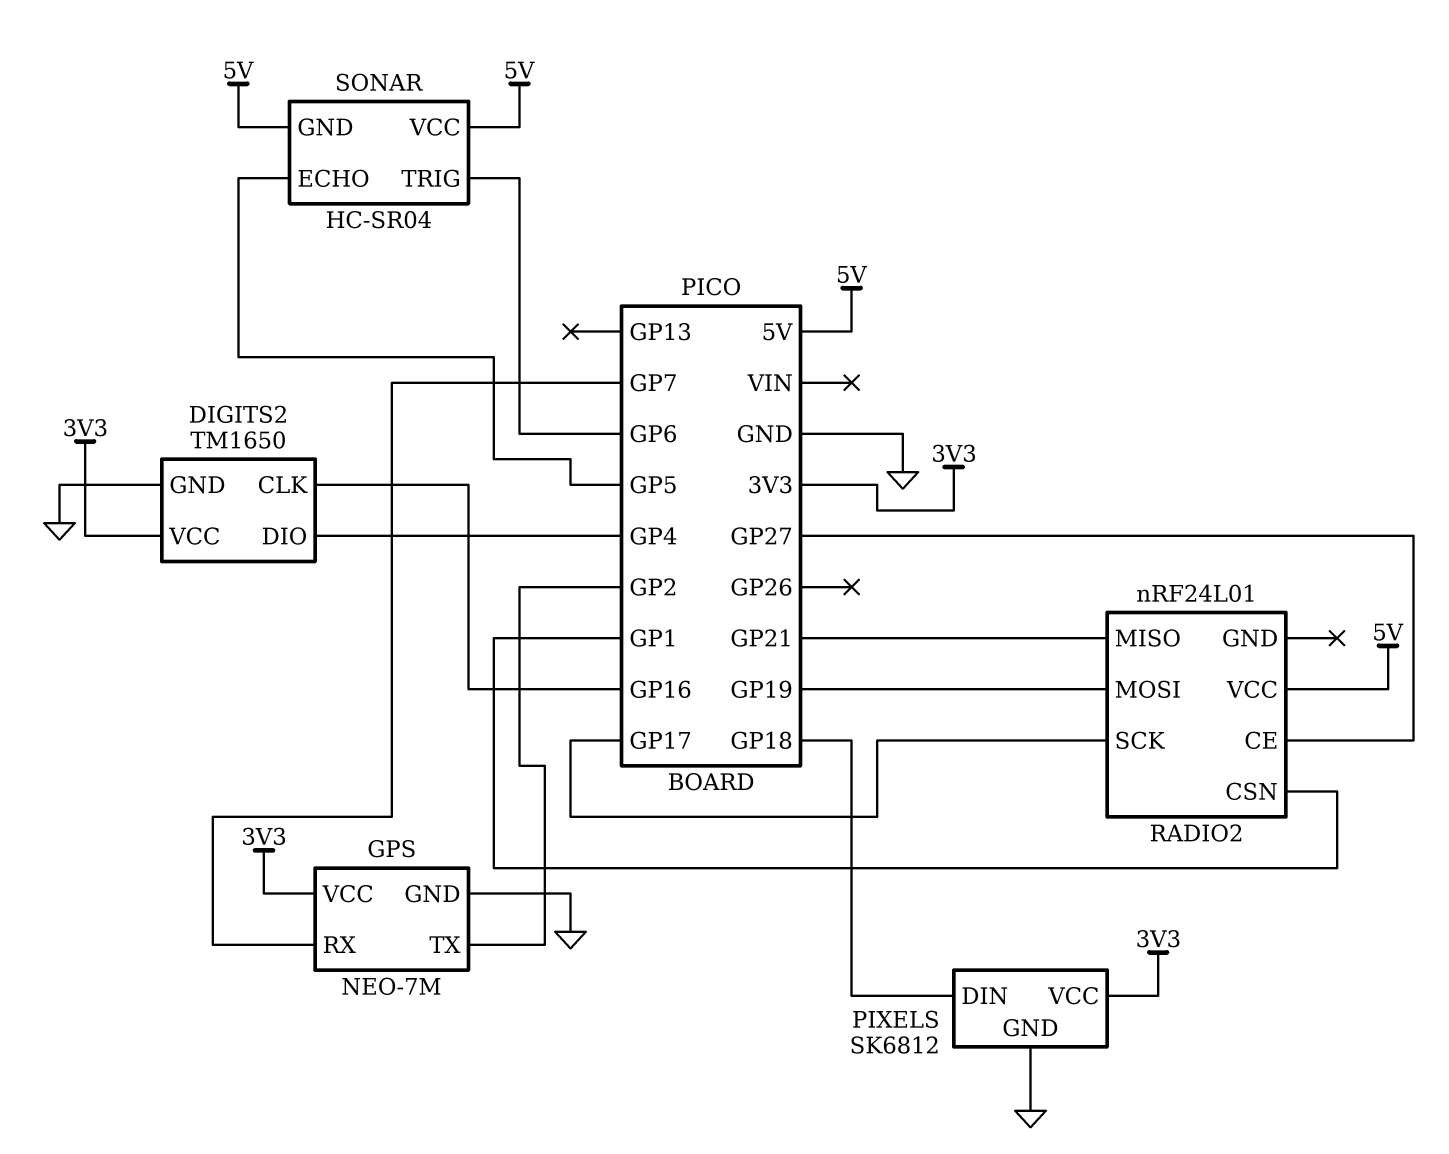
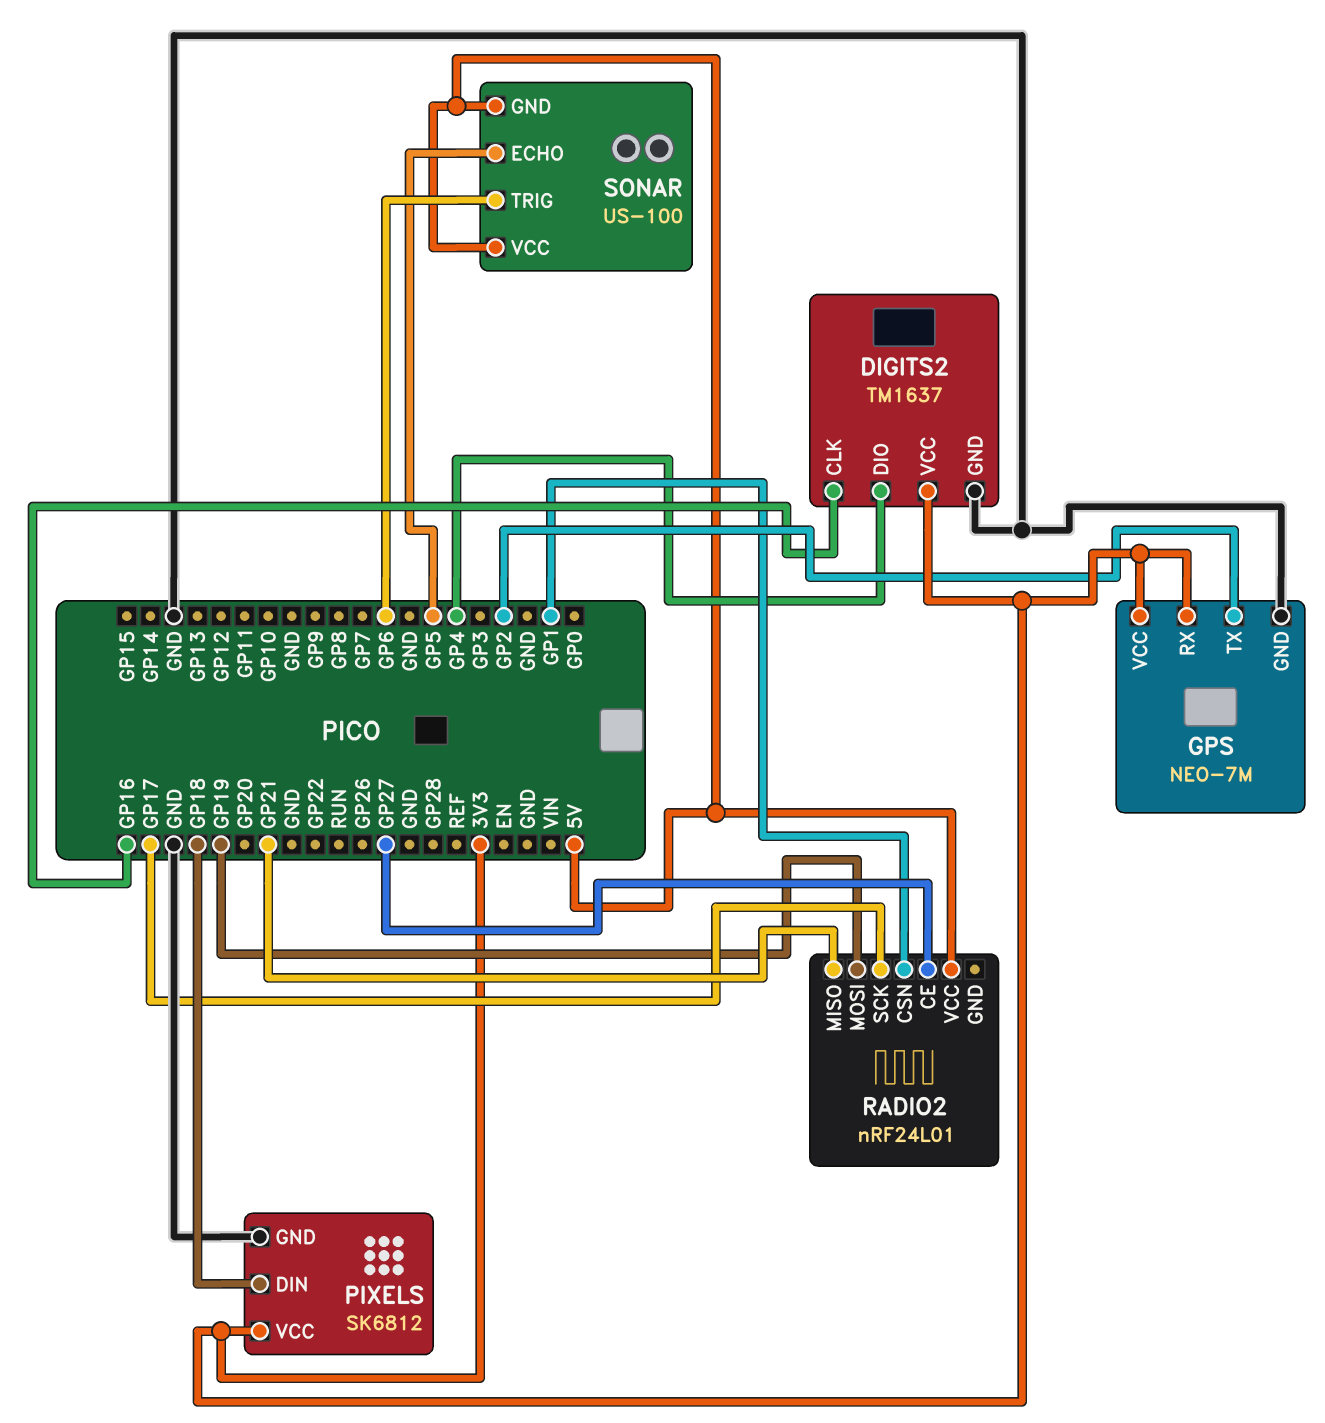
DIGITS2: TM1650 -> TM1637
GPS pin RX: GP7 -> 3V3
SONAR: HC-SR04 -> US-100

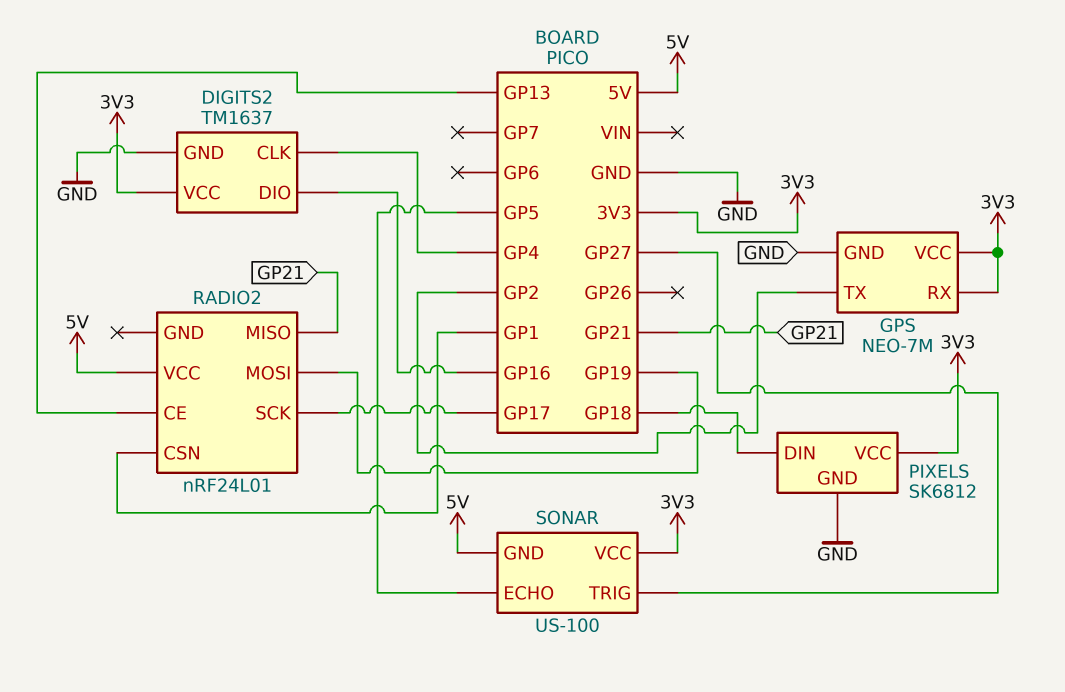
DIGITS2 pin CLK: GP16 -> GP4
DIGITS2 pin DIO: GP4 -> GP16
RADIO2 pin CE: GP27 -> GP13
SONAR pin TRIG: GP6 -> GP27
SONAR pin VCC: 5V -> 3V3

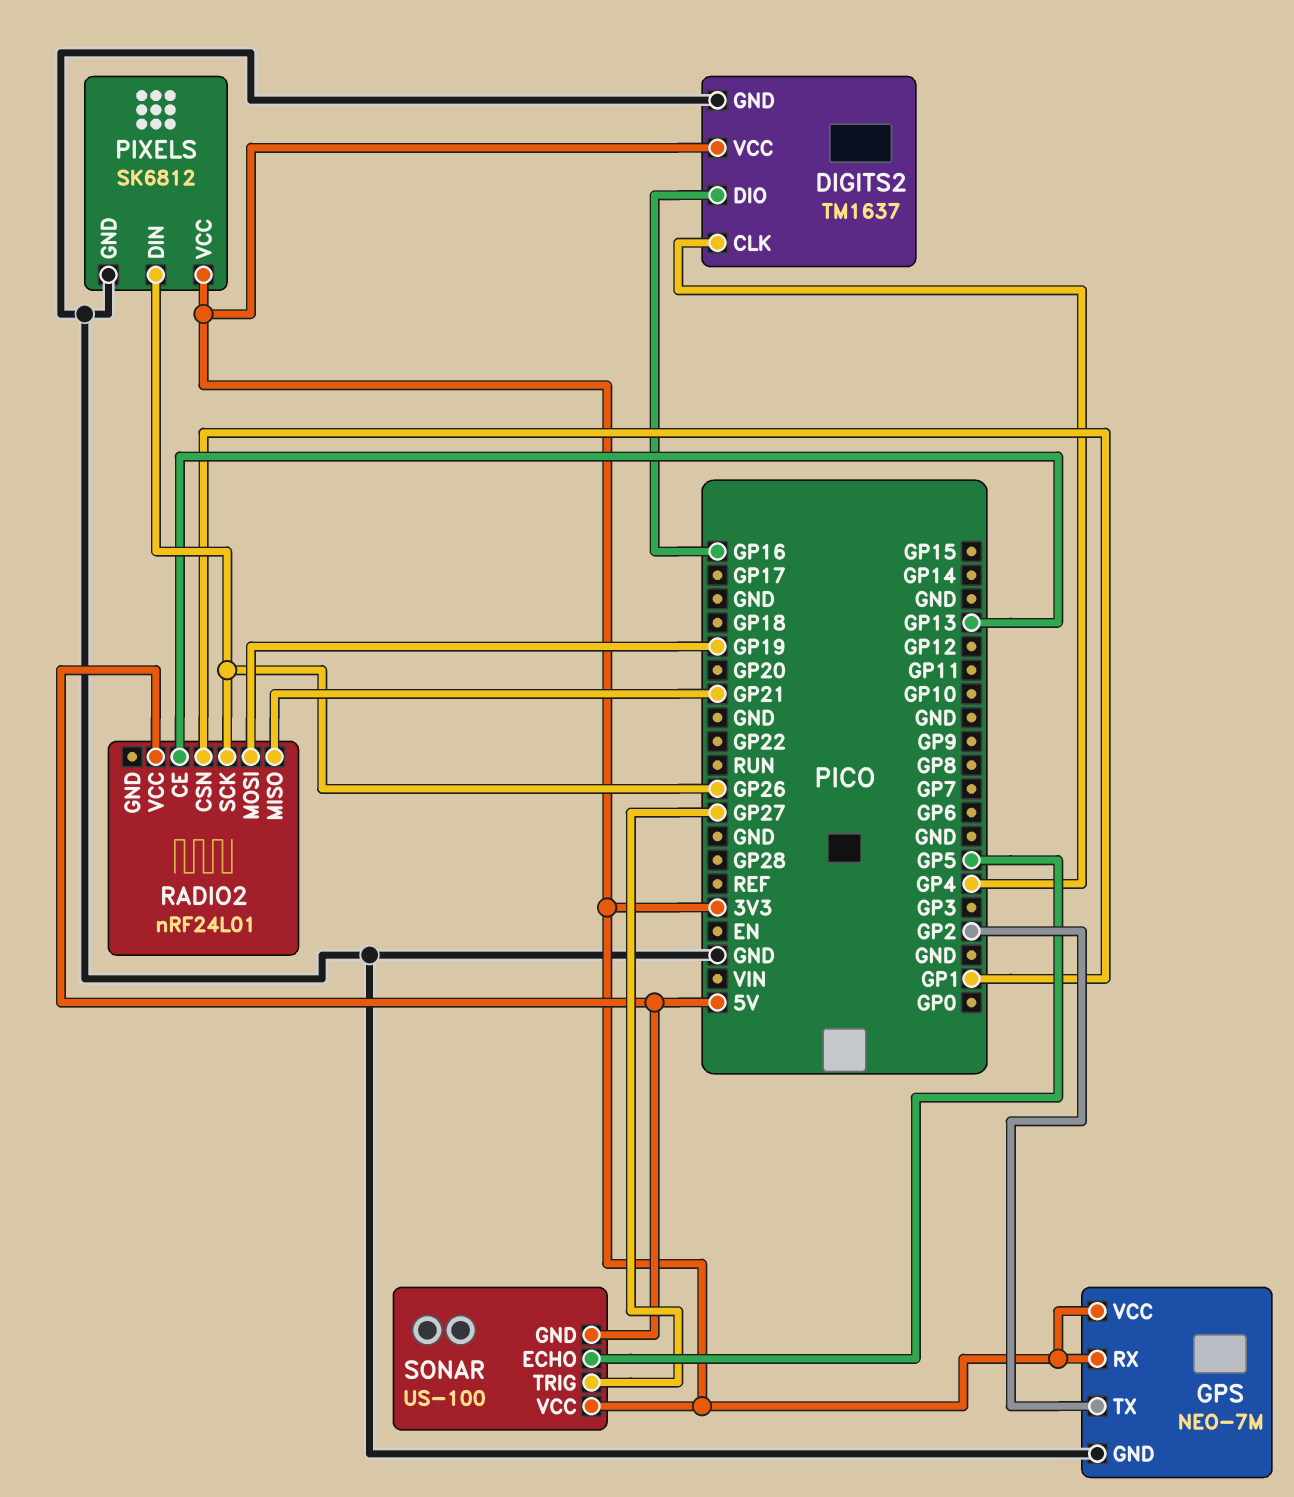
PIXELS pin DIN: GP18 -> GP26
RADIO2 pin SCK: GP17 -> GP26

